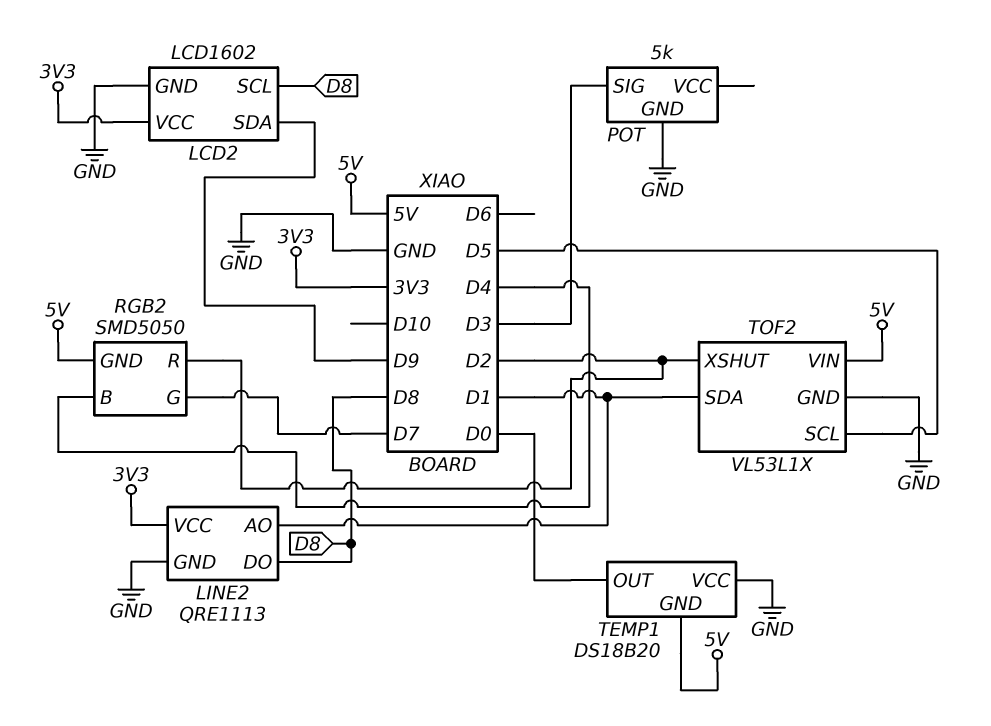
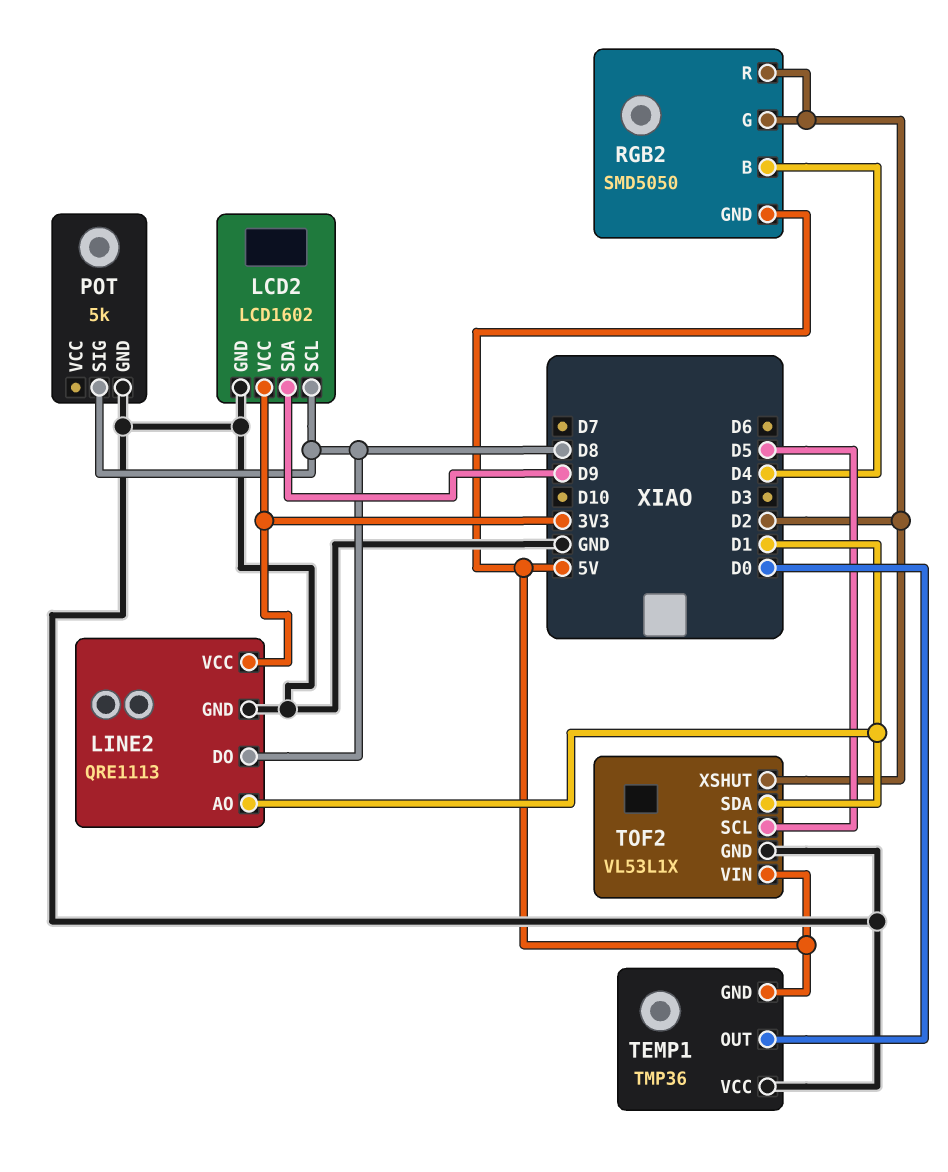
POT pin SIG: D3 -> D8
RGB2 pin G: D7 -> D2
TEMP1: DS18B20 -> TMP36

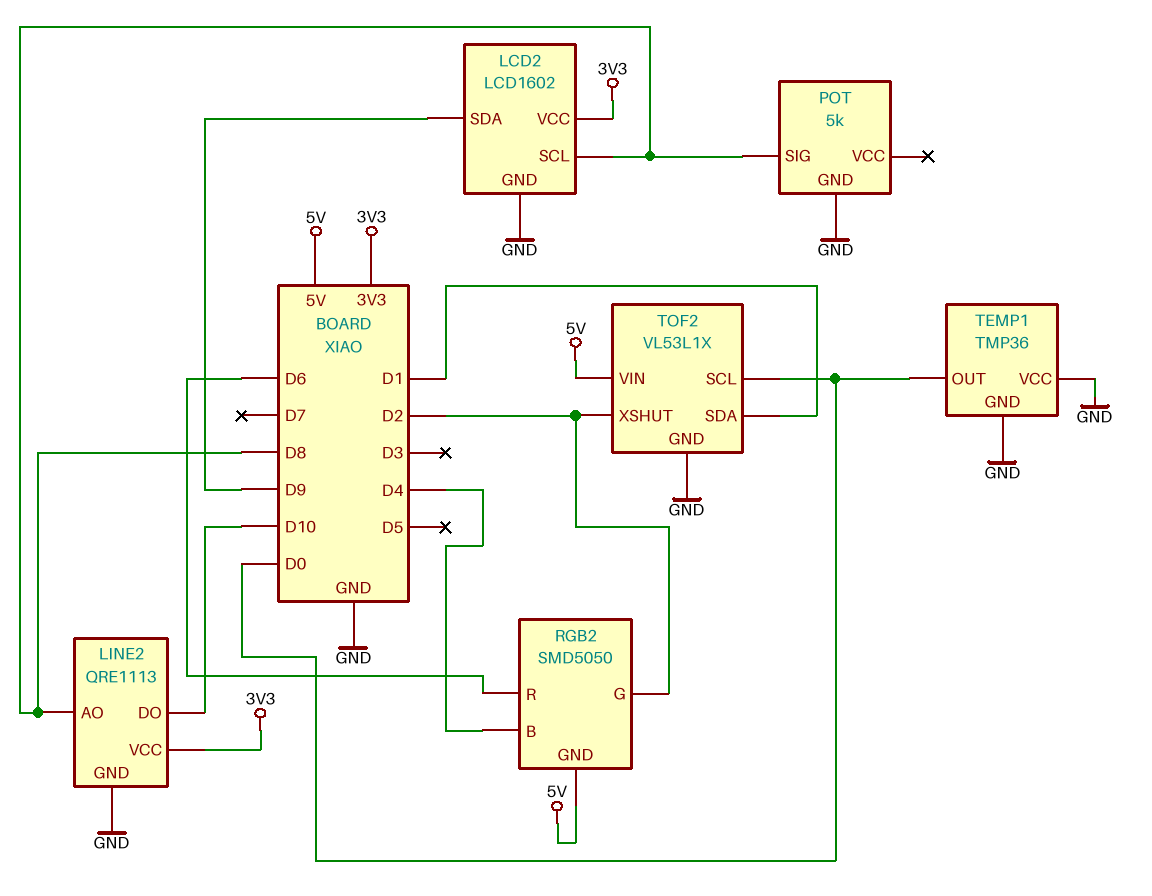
LINE2 pin AO: D1 -> D8
LINE2 pin DO: D8 -> D10
RGB2 pin R: D2 -> D6
TEMP1 pin GND: 5V -> GND
TOF2 pin SCL: D5 -> D0

